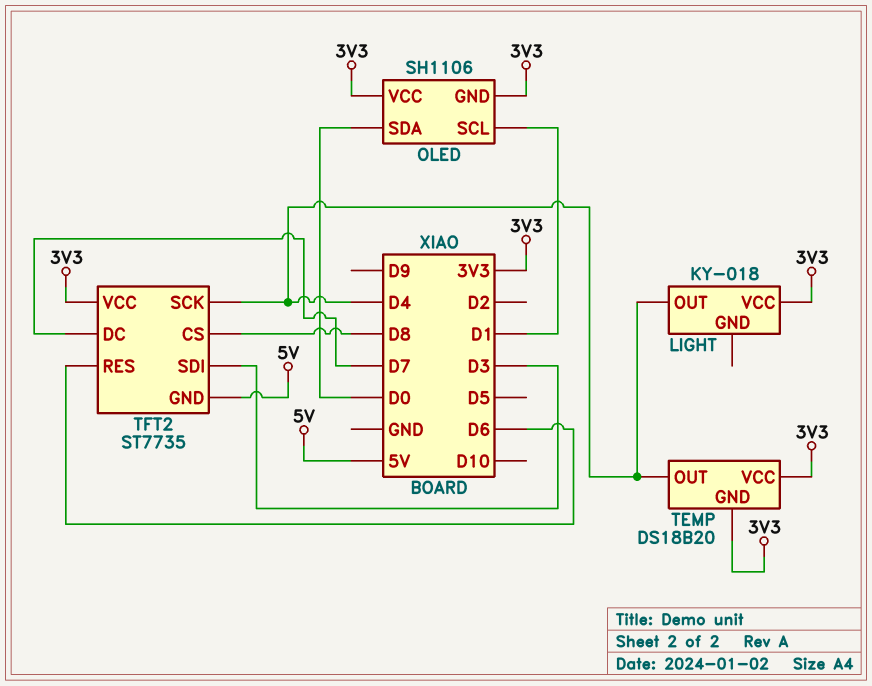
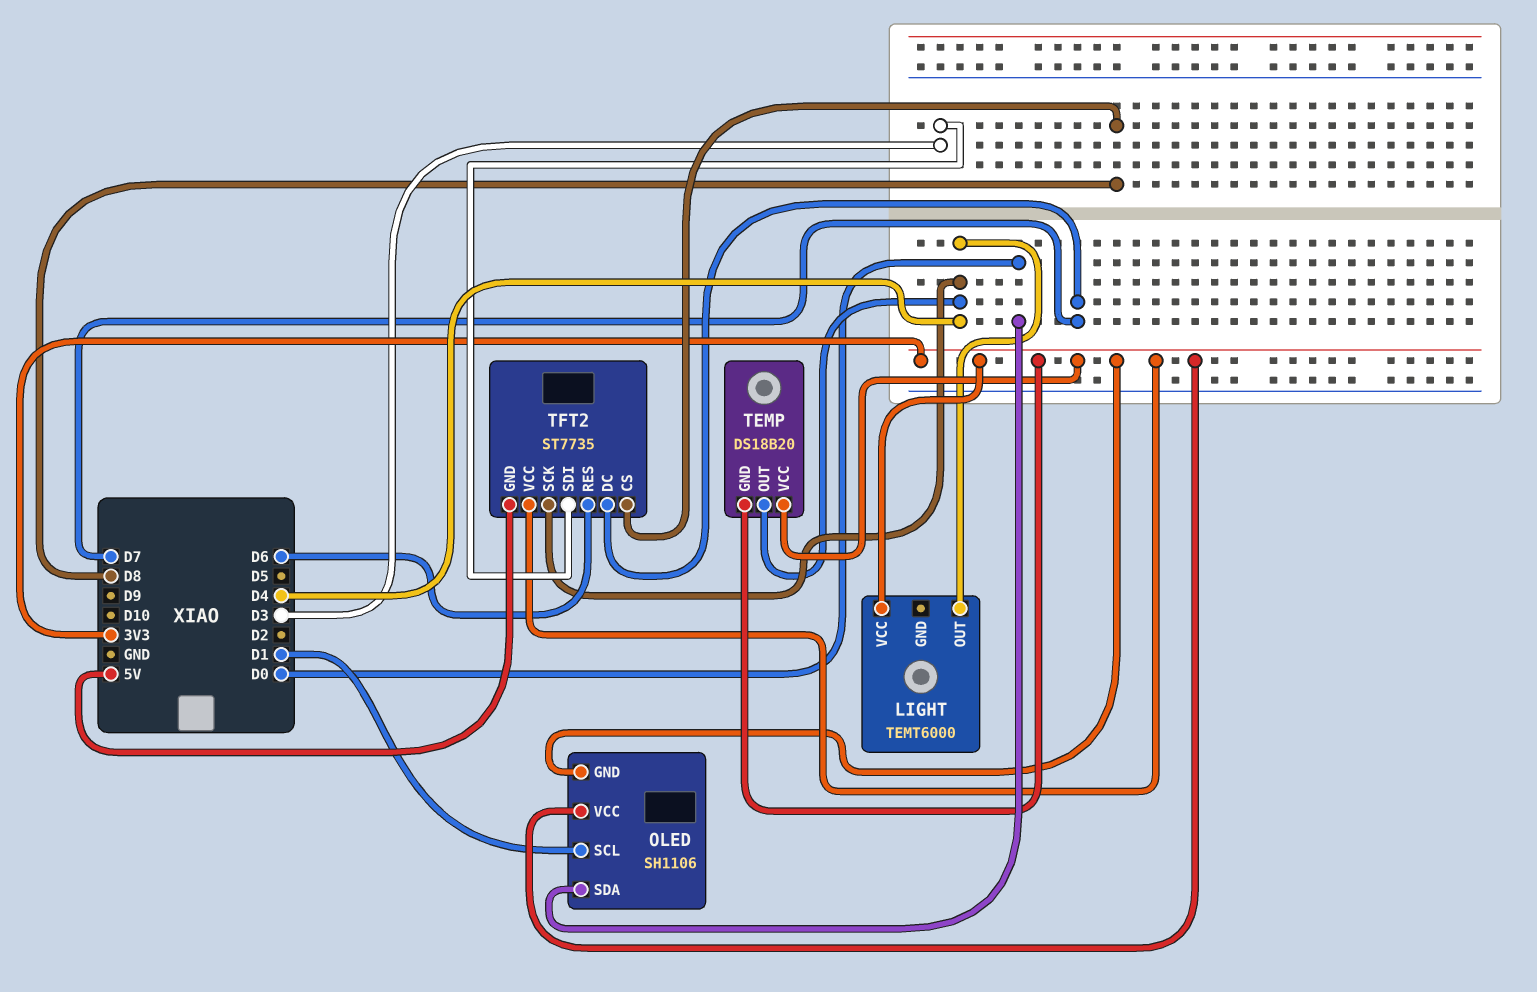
LIGHT: KY-018 -> TEMT6000

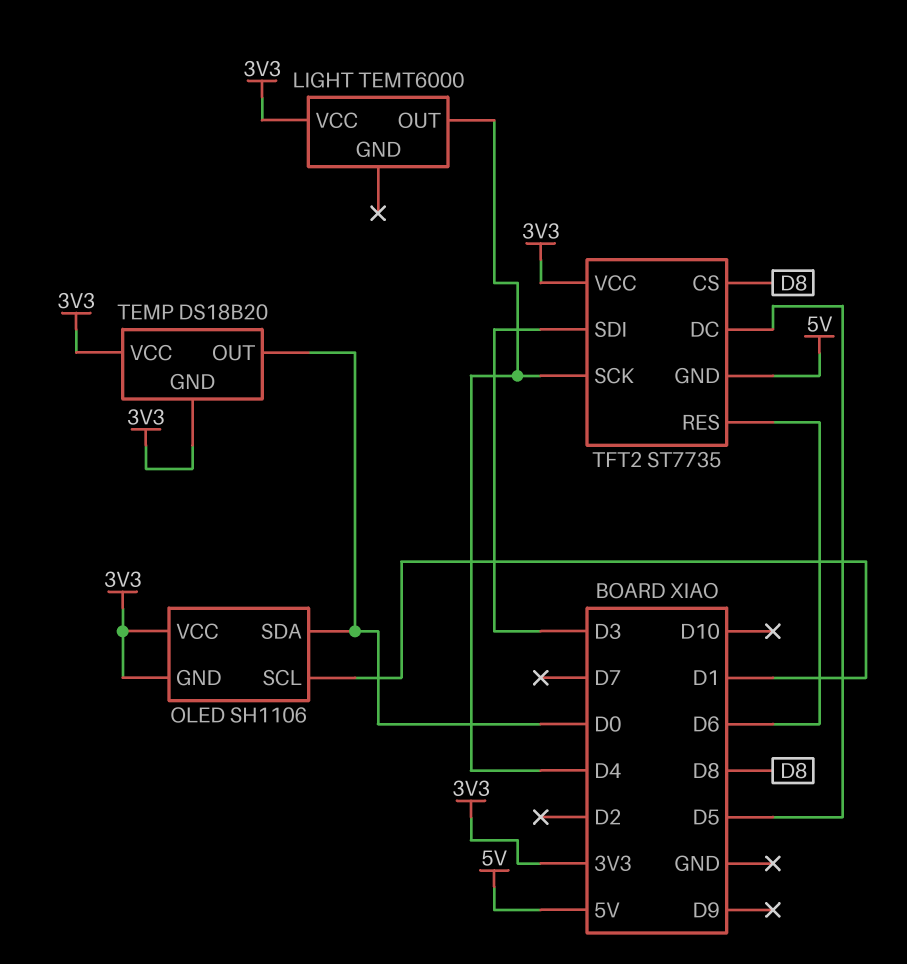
TEMP pin OUT: D4 -> D0
TFT2 pin DC: D7 -> D5

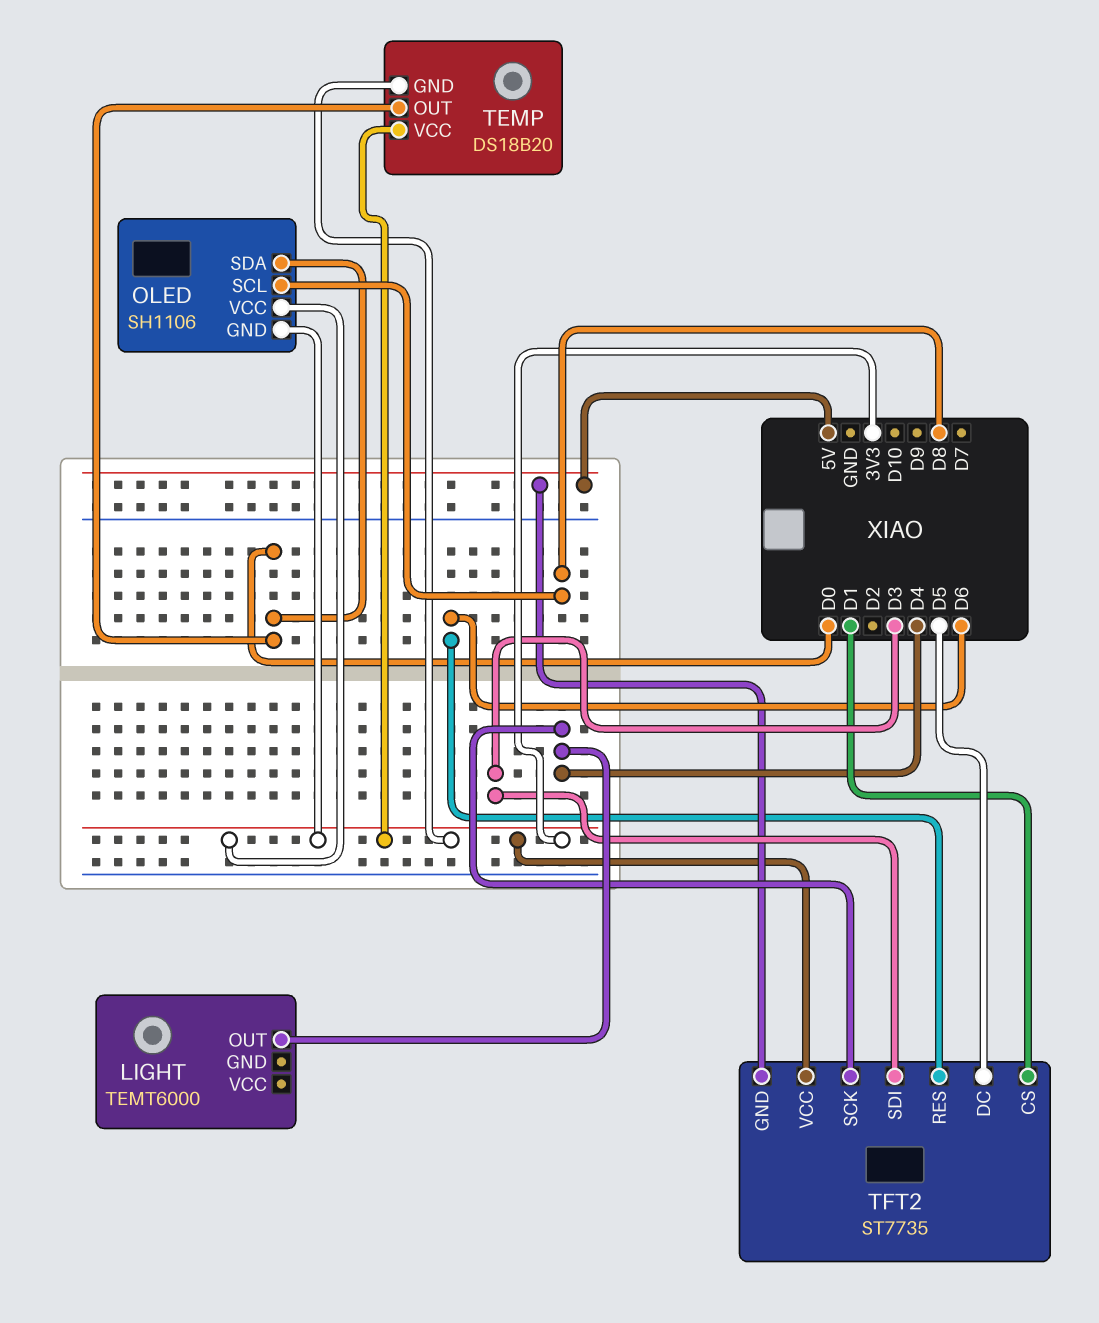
LIGHT pin VCC: 3V3 -> none
OLED pin SCL: D1 -> D8
TFT2 pin CS: D8 -> D1

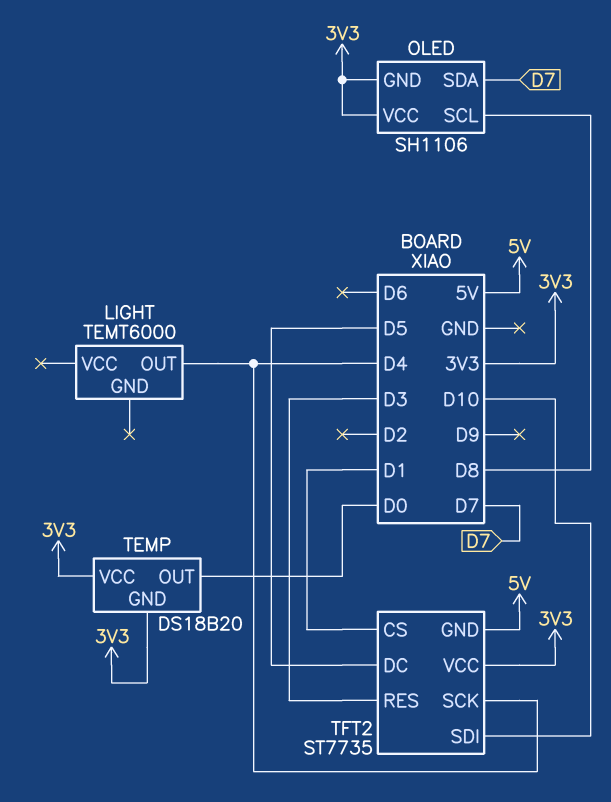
OLED pin SDA: D0 -> D7
TFT2 pin RES: D6 -> D3
TFT2 pin SDI: D3 -> D10

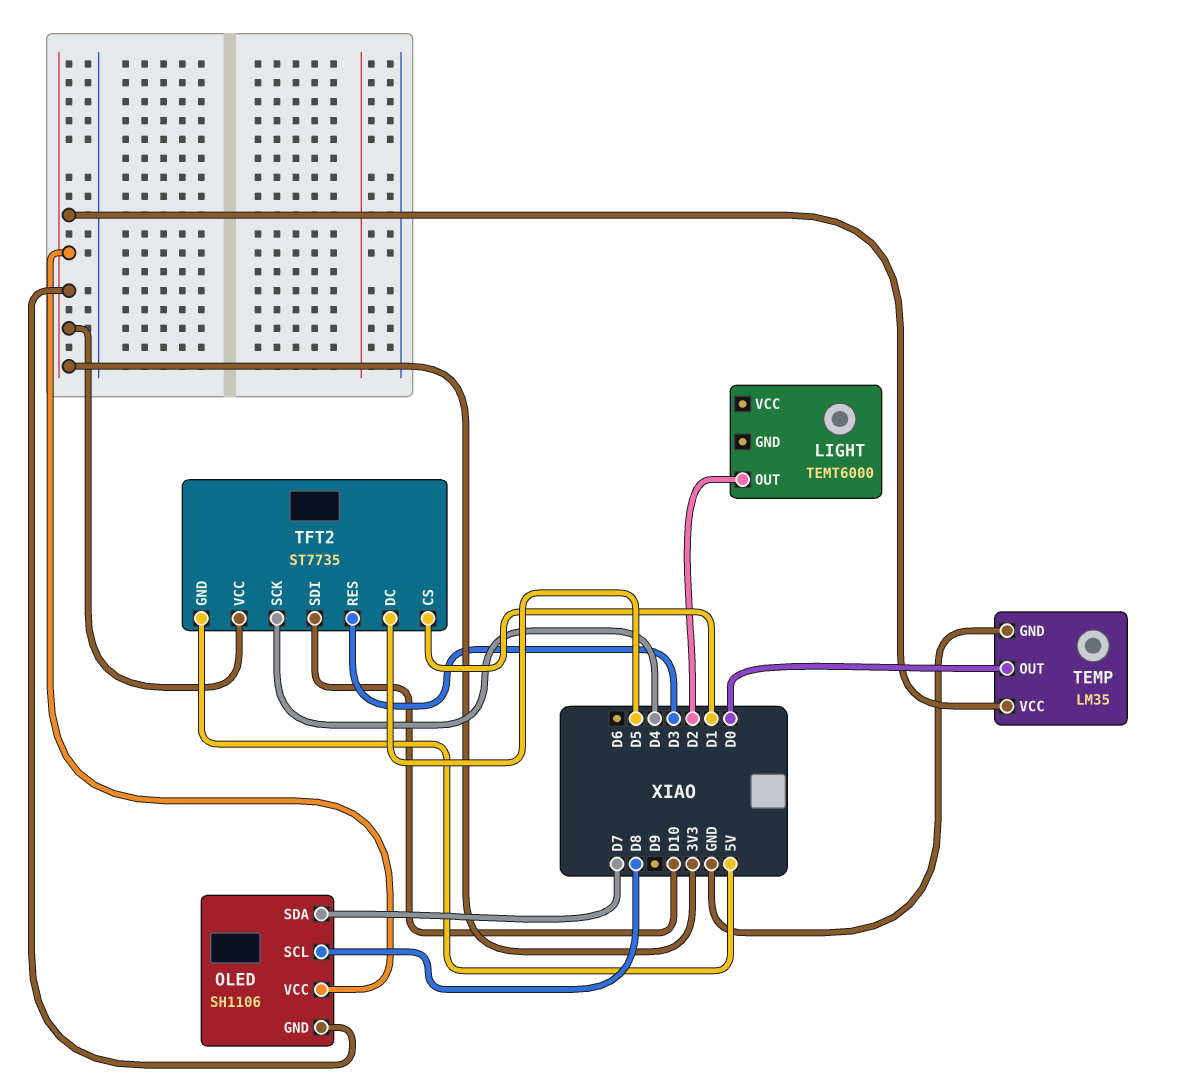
LIGHT pin OUT: D4 -> D2
TEMP: DS18B20 -> LM35
TEMP pin GND: 3V3 -> GND

